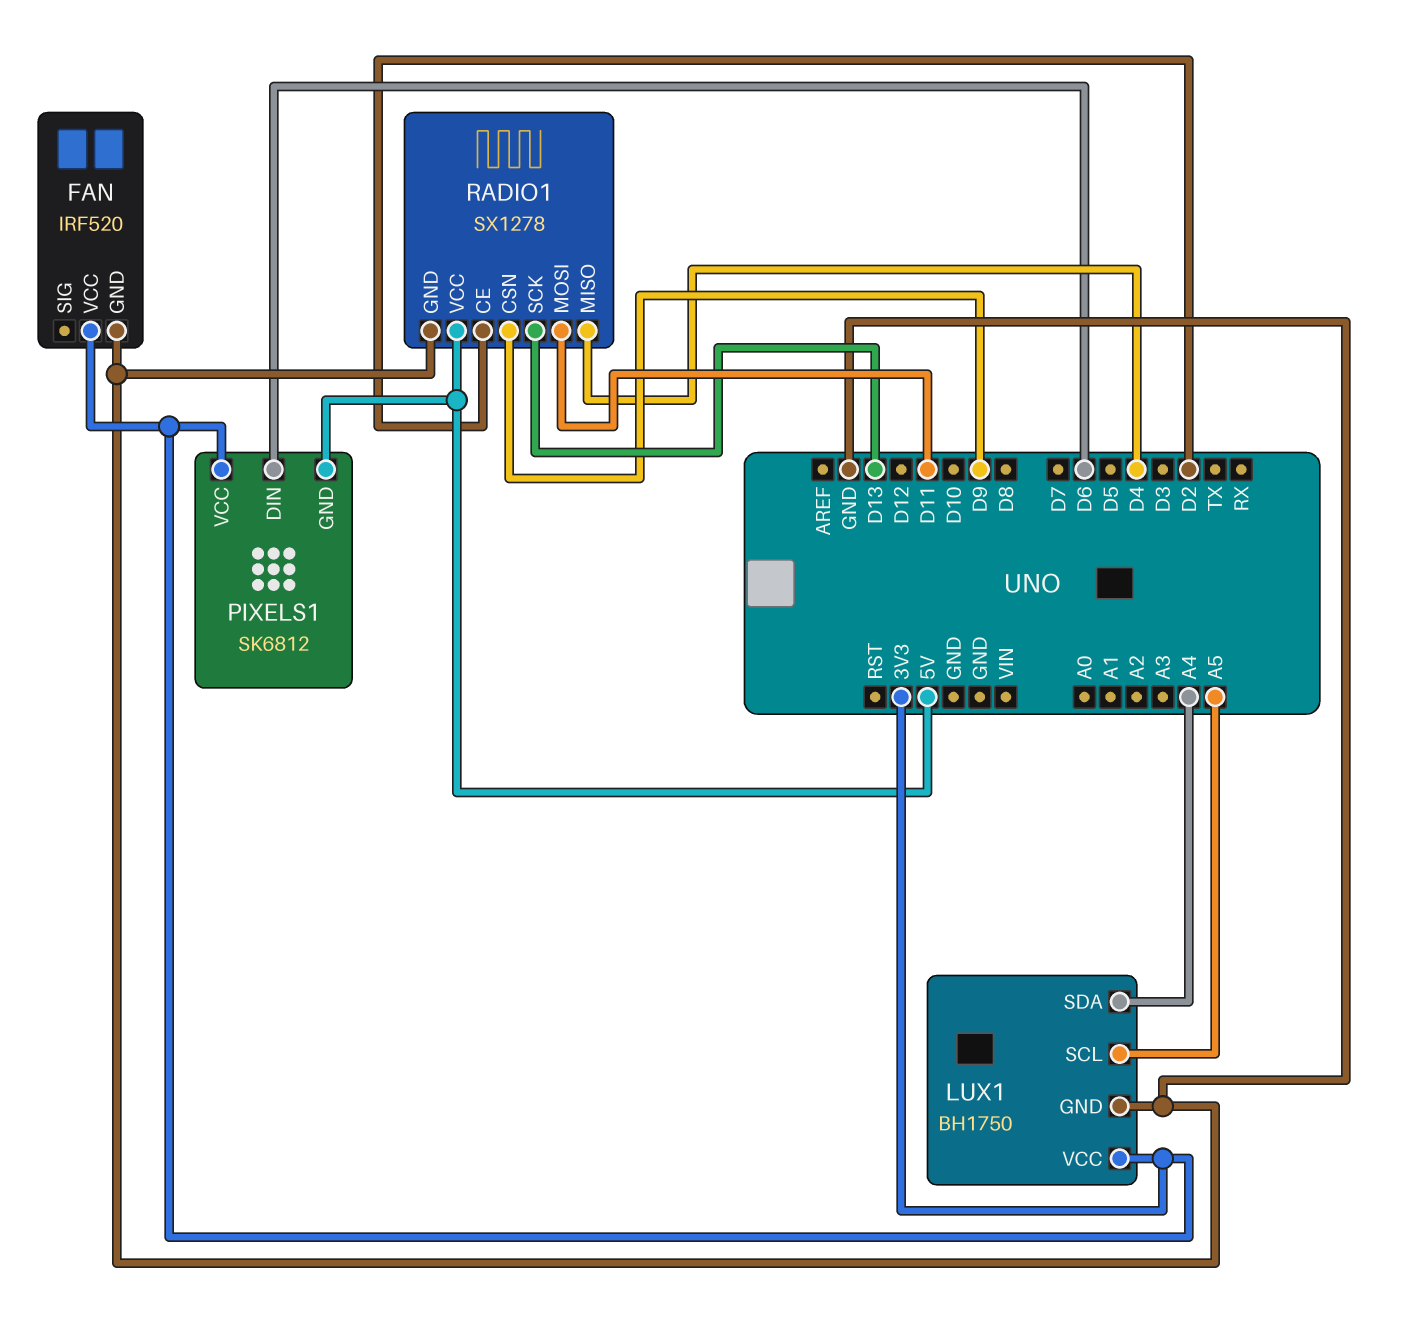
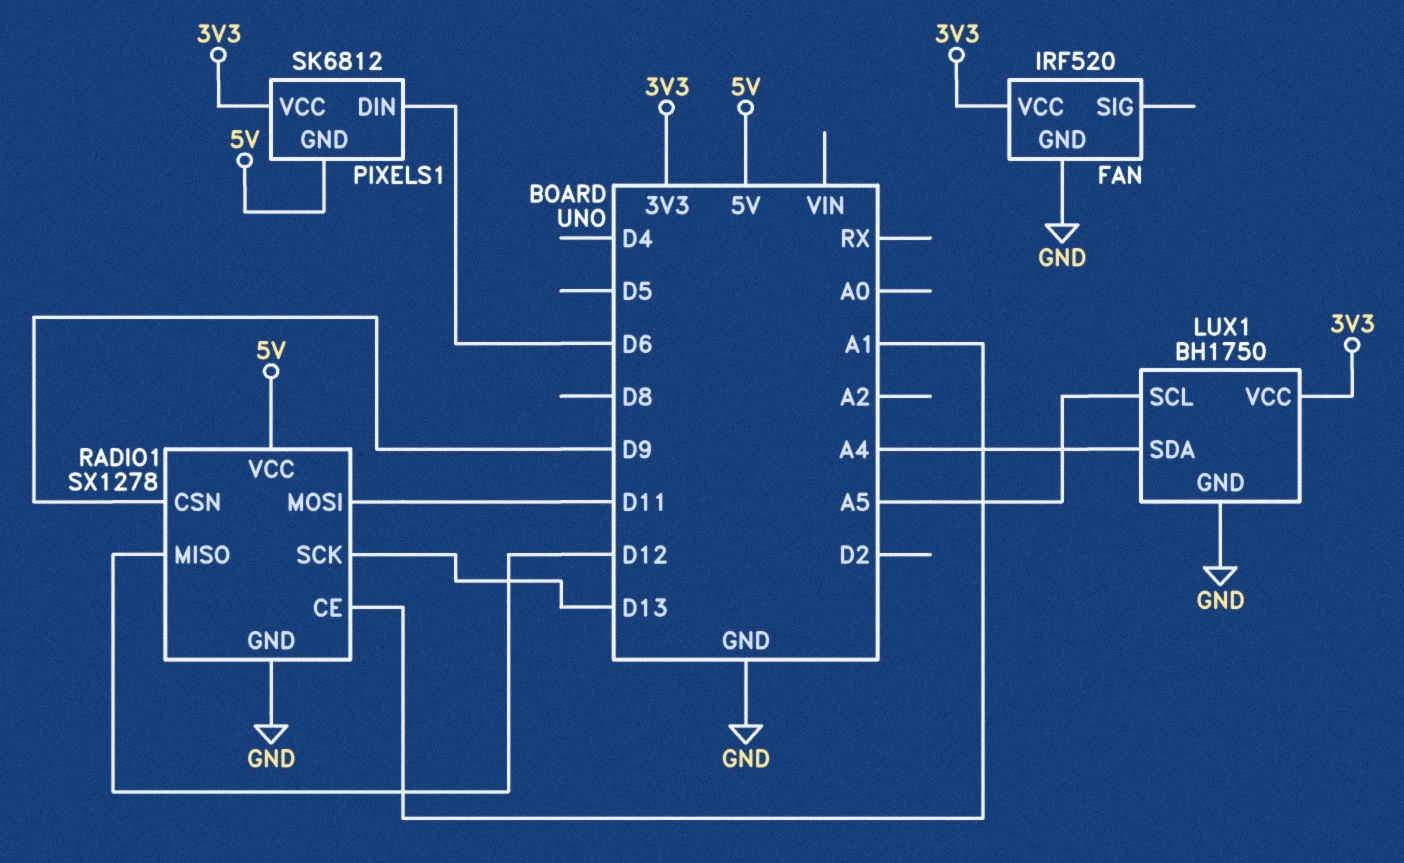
RADIO1 pin CE: D2 -> A1
RADIO1 pin MISO: D4 -> D12

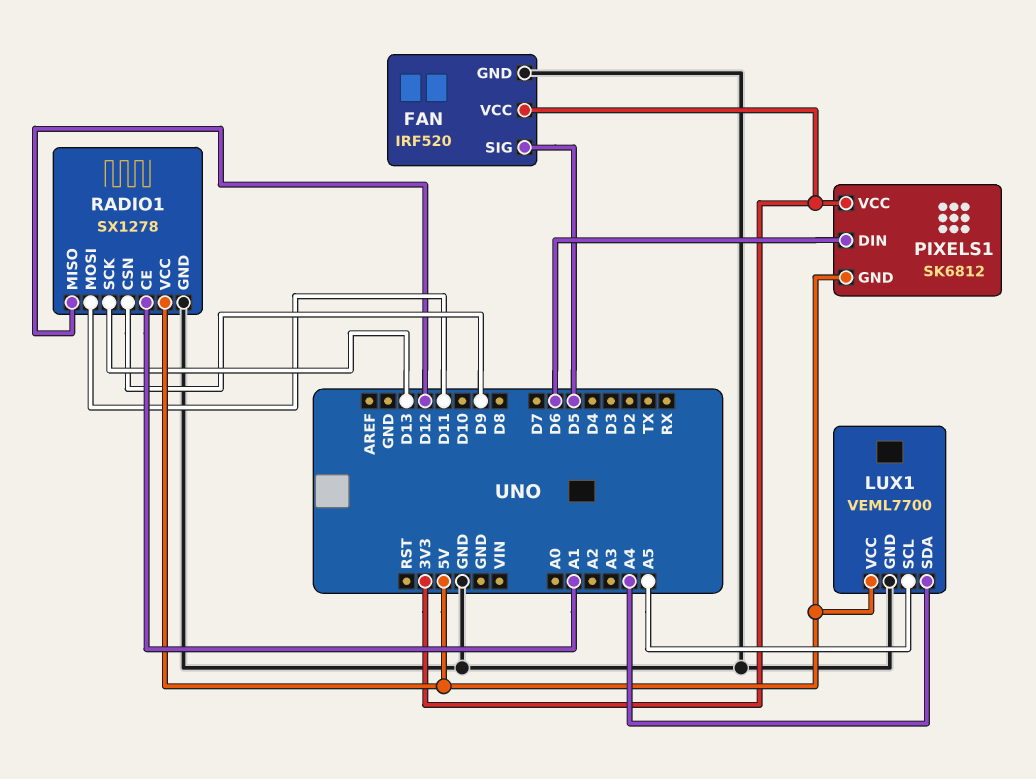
FAN pin SIG: none -> D5
LUX1: BH1750 -> VEML7700
LUX1 pin VCC: 3V3 -> 5V

